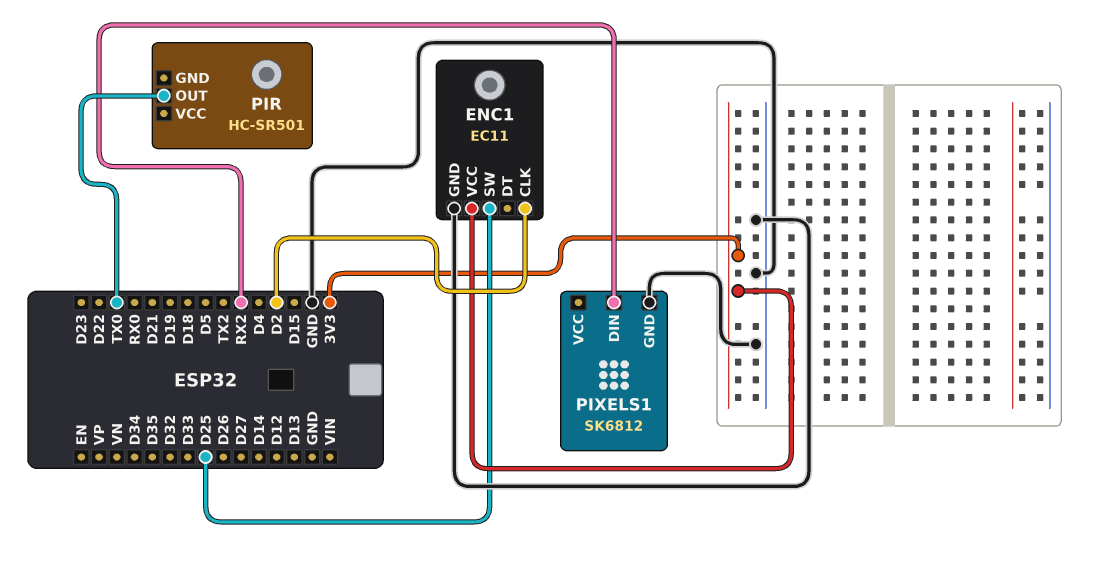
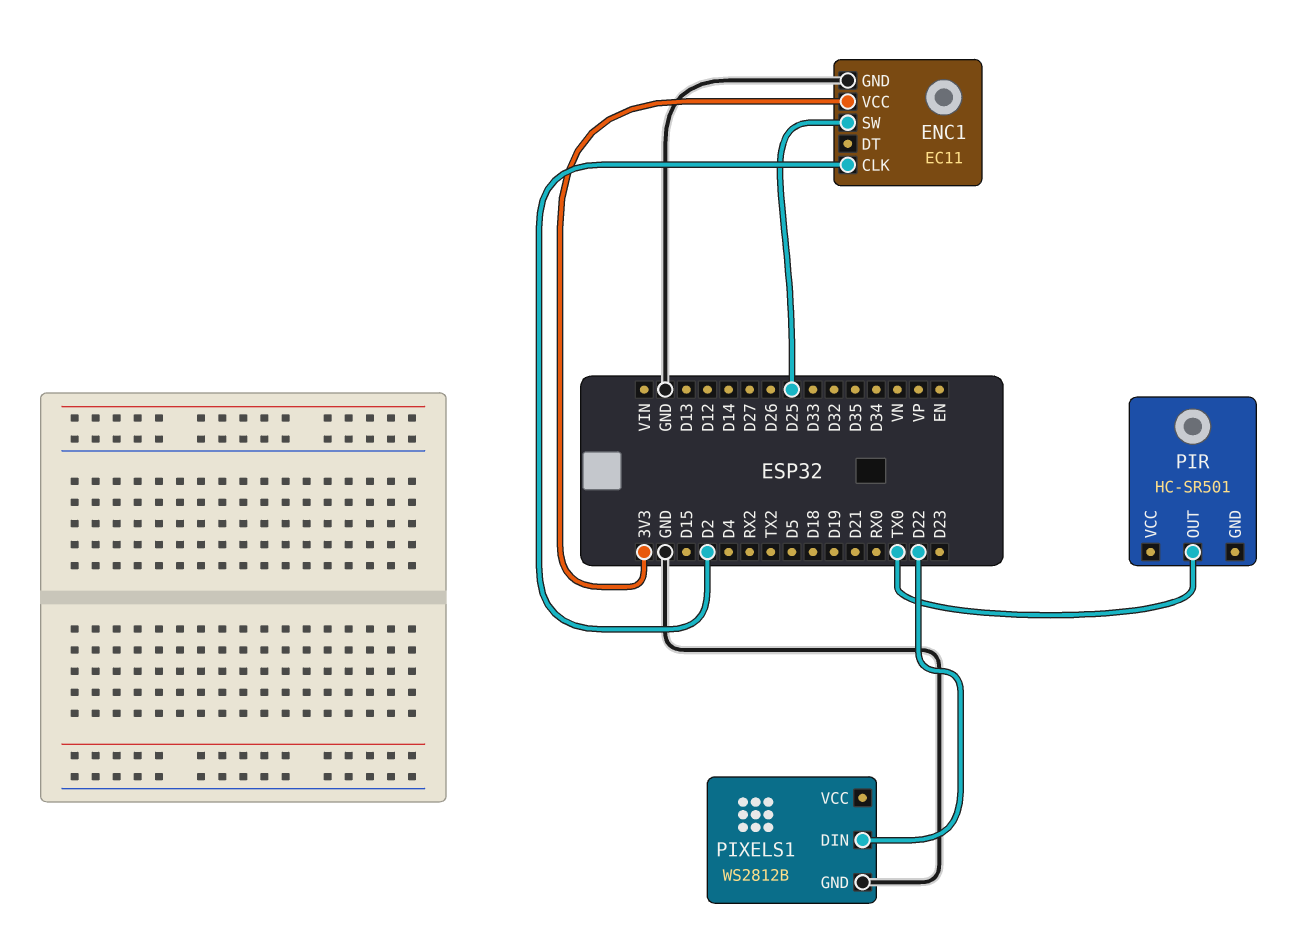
PIXELS1: SK6812 -> WS2812B
PIXELS1 pin DIN: RX2 -> D22

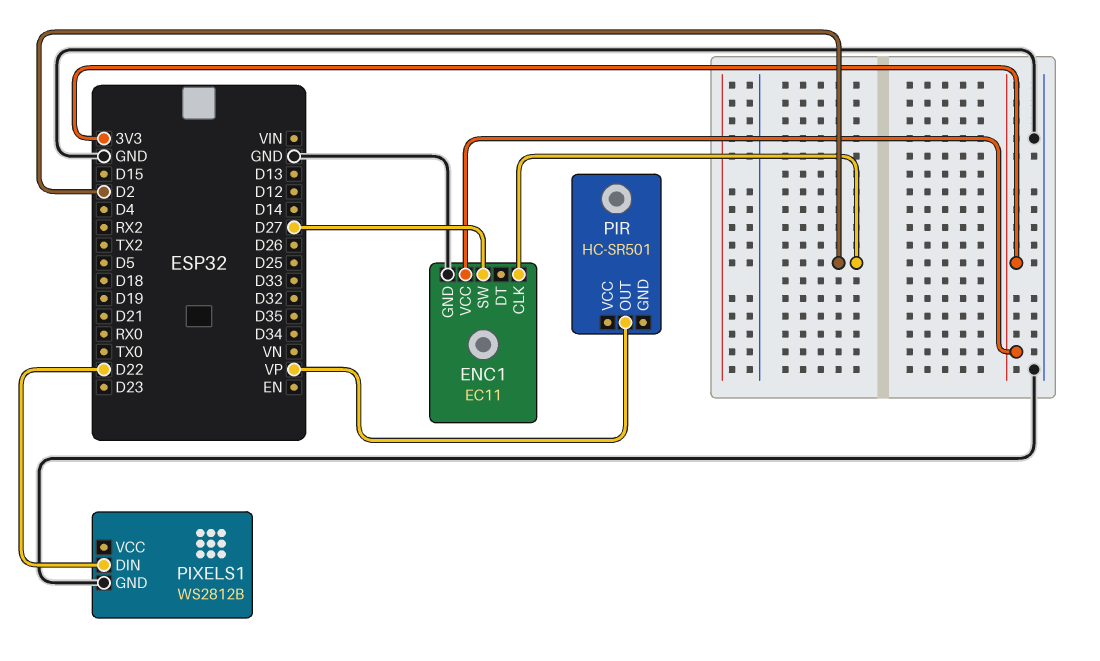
ENC1 pin SW: D25 -> D27
PIR pin OUT: TX0 -> VP

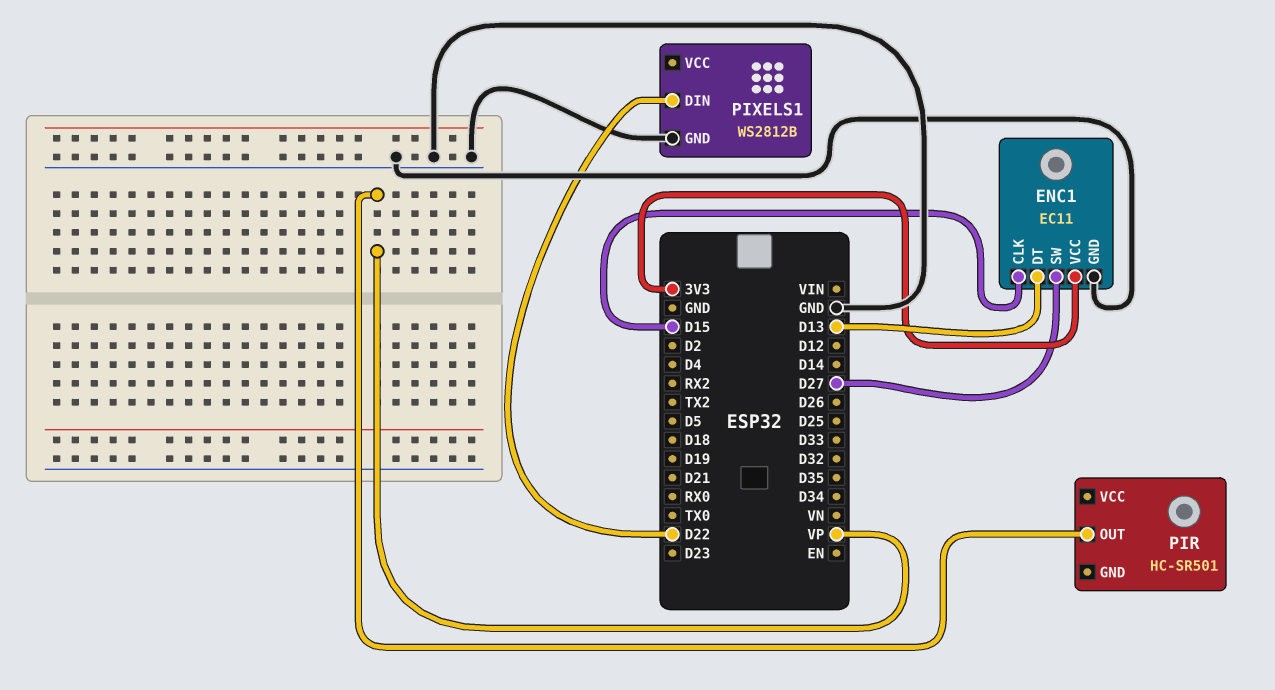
ENC1 pin CLK: D2 -> D15
ENC1 pin DT: none -> D13

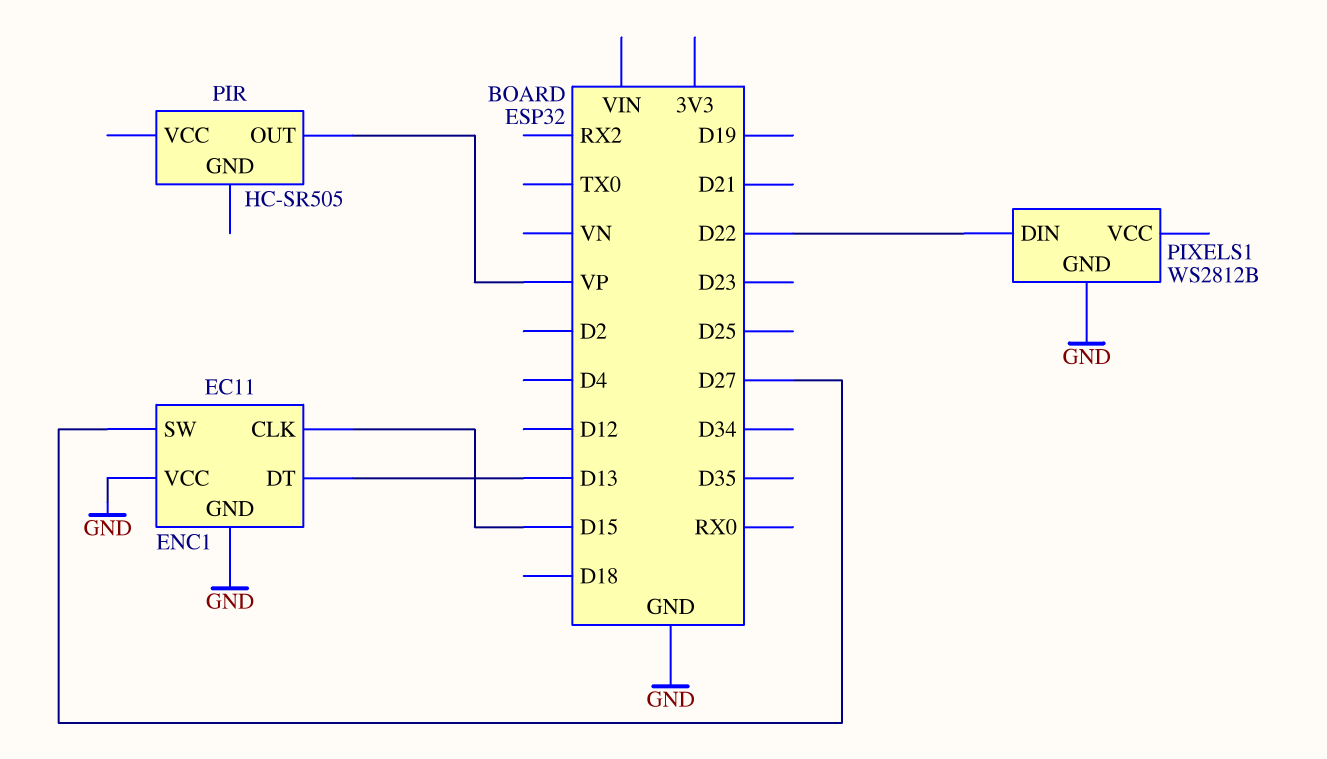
ENC1 pin VCC: 3V3 -> GND
PIR: HC-SR501 -> HC-SR505

